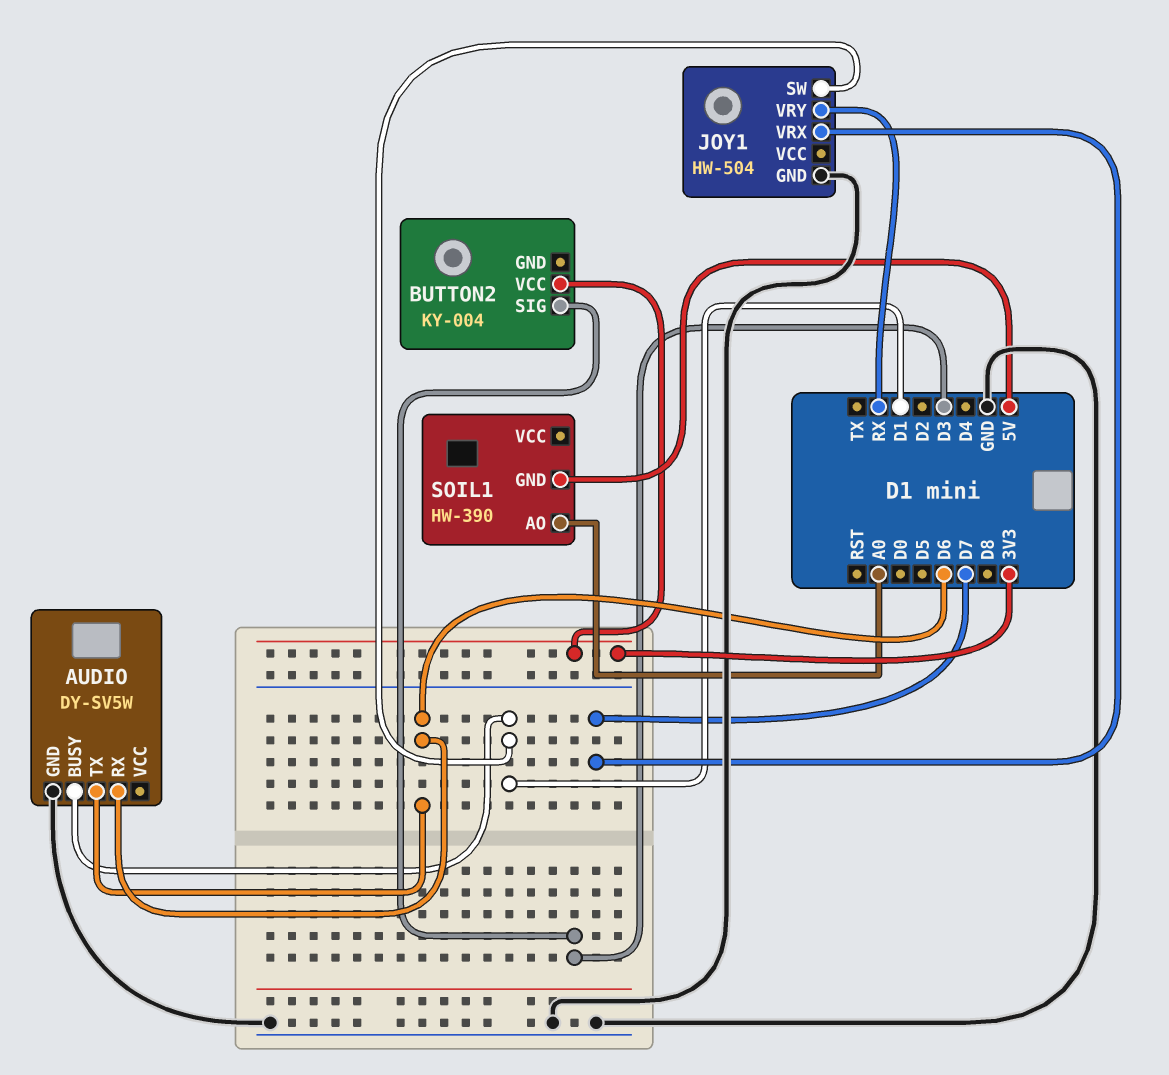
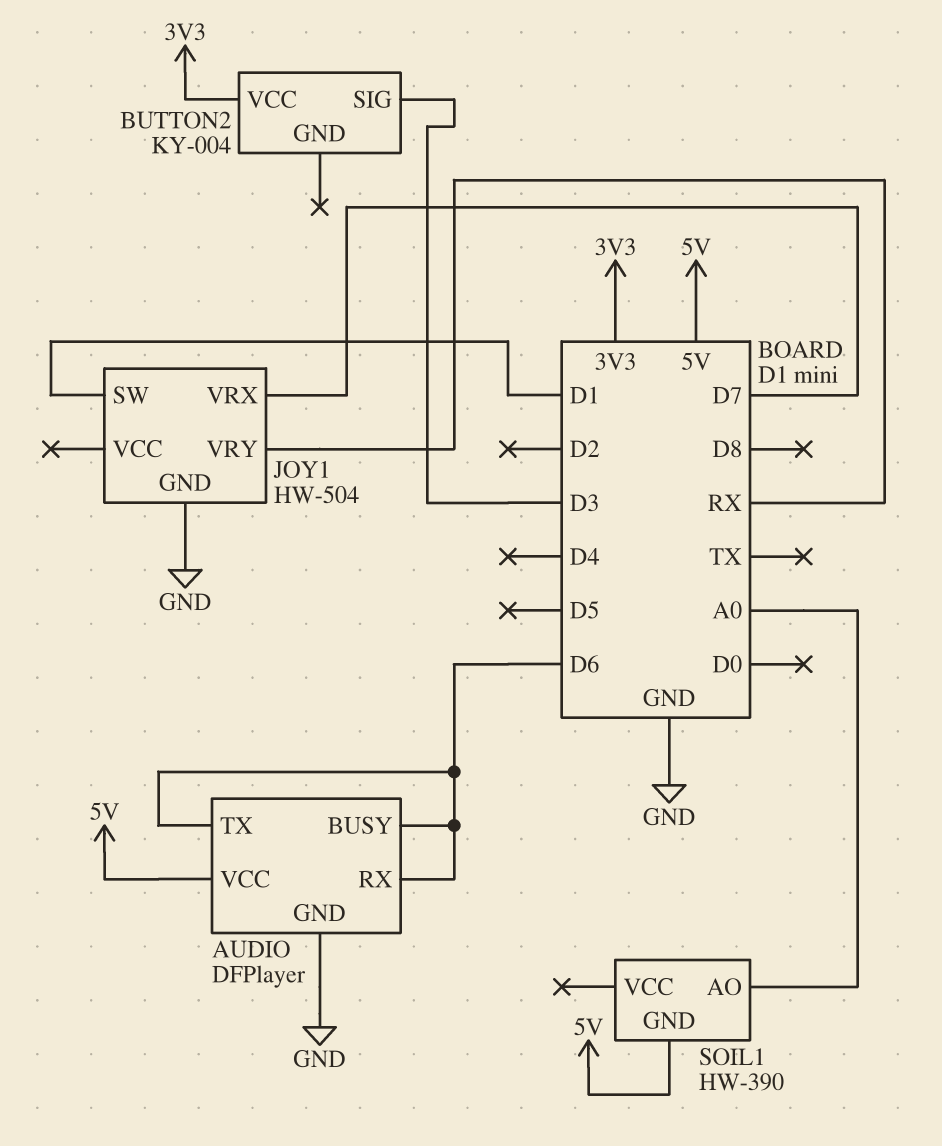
AUDIO: DY-SV5W -> DFPlayer
AUDIO pin BUSY: D1 -> D6
AUDIO pin VCC: none -> 5V

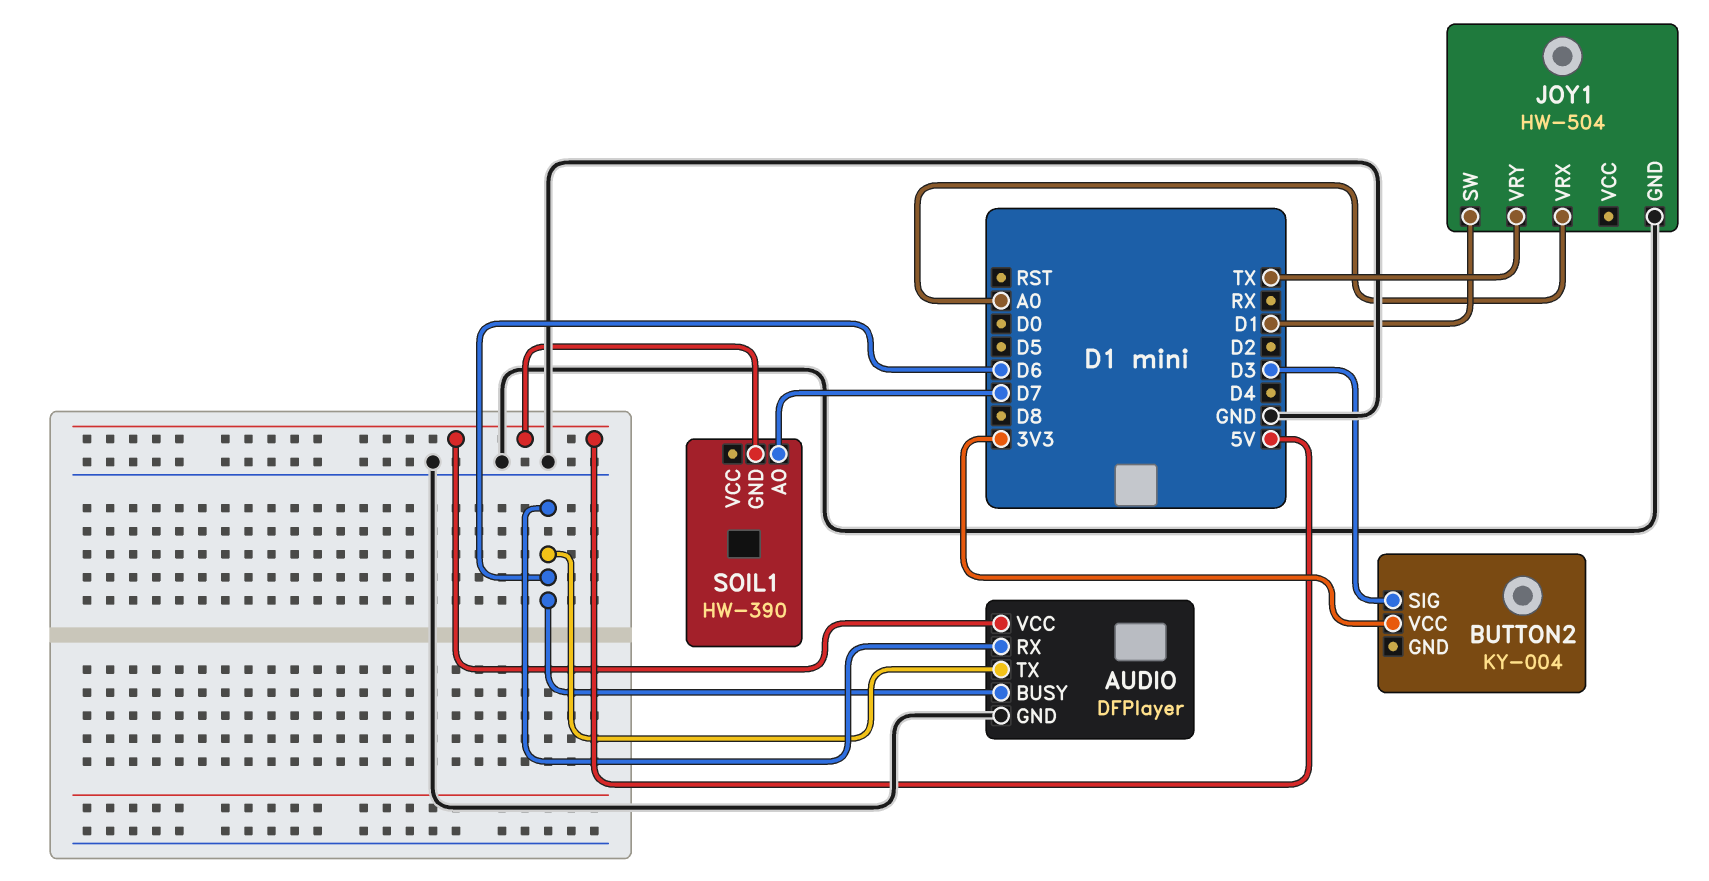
JOY1 pin VRX: D7 -> A0
JOY1 pin VRY: RX -> TX
SOIL1 pin AO: A0 -> D7

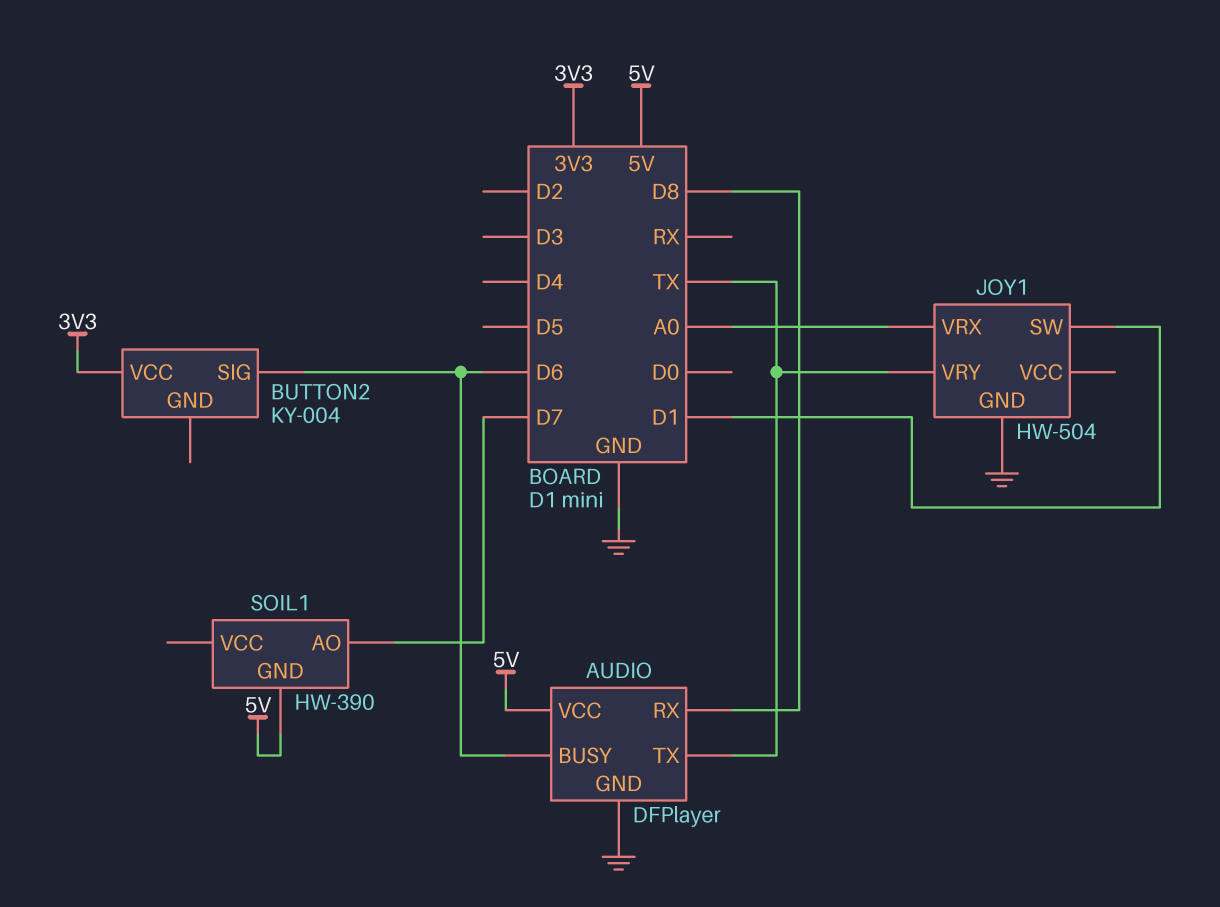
AUDIO pin RX: D6 -> D8
AUDIO pin TX: D6 -> TX
BUTTON2 pin SIG: D3 -> D6

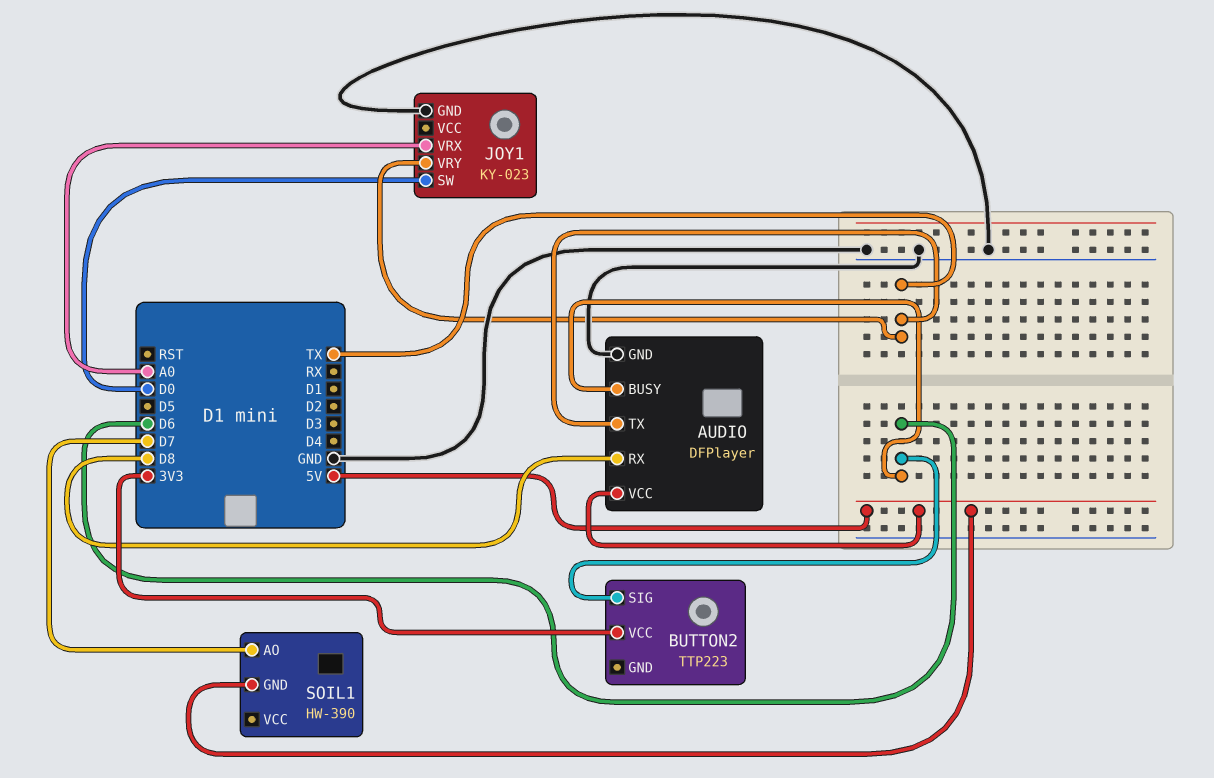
BUTTON2: KY-004 -> TTP223
JOY1: HW-504 -> KY-023
JOY1 pin SW: D1 -> D0

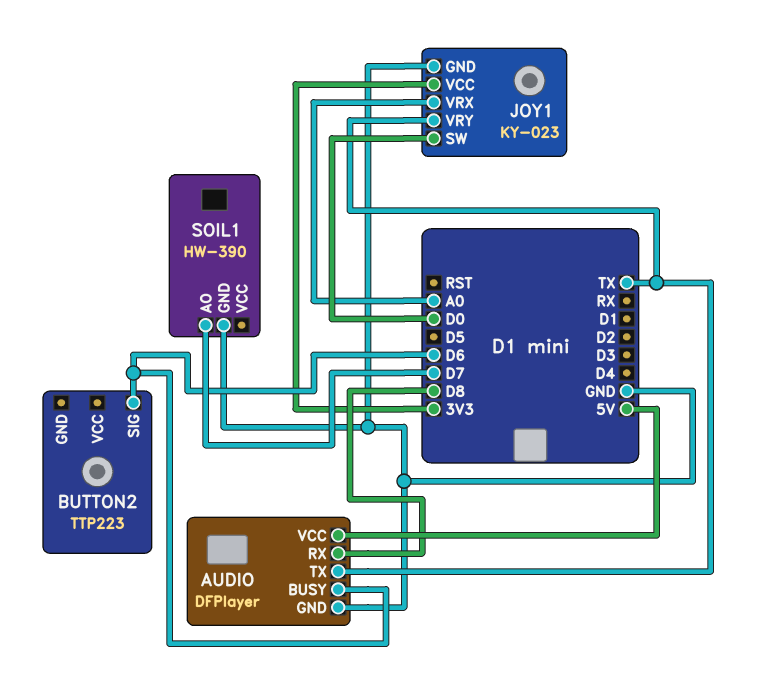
BUTTON2 pin VCC: 3V3 -> none
JOY1 pin VCC: none -> 3V3
SOIL1 pin GND: 5V -> GND

